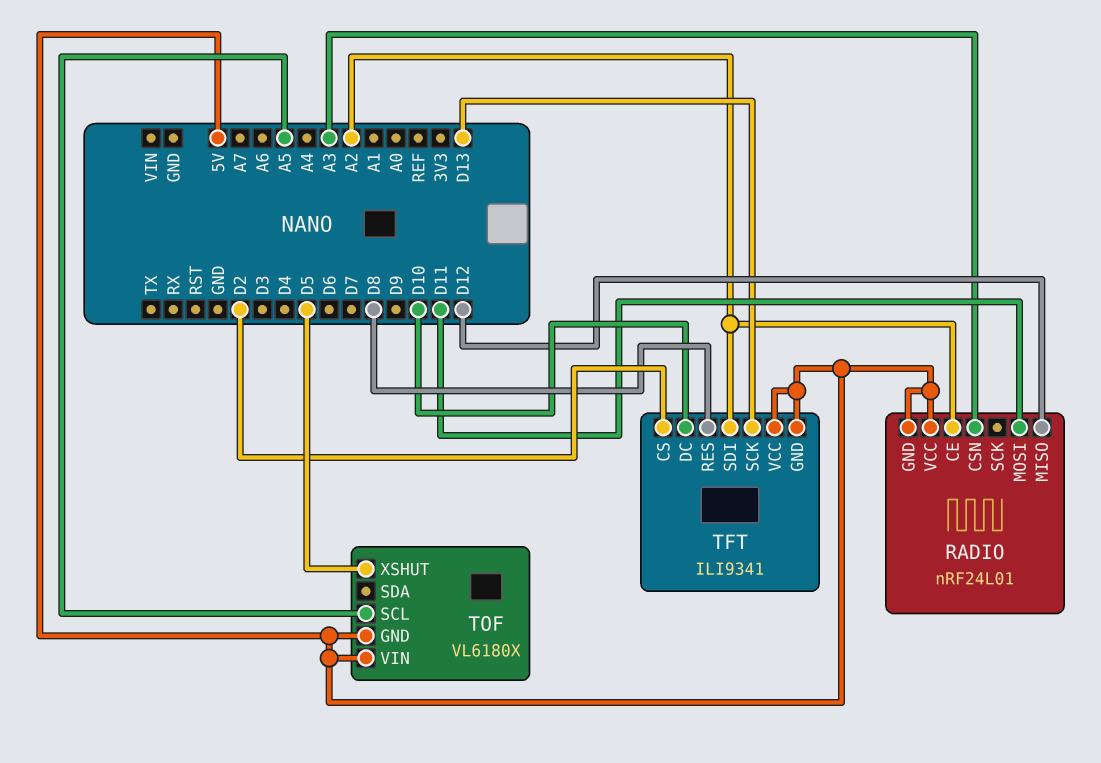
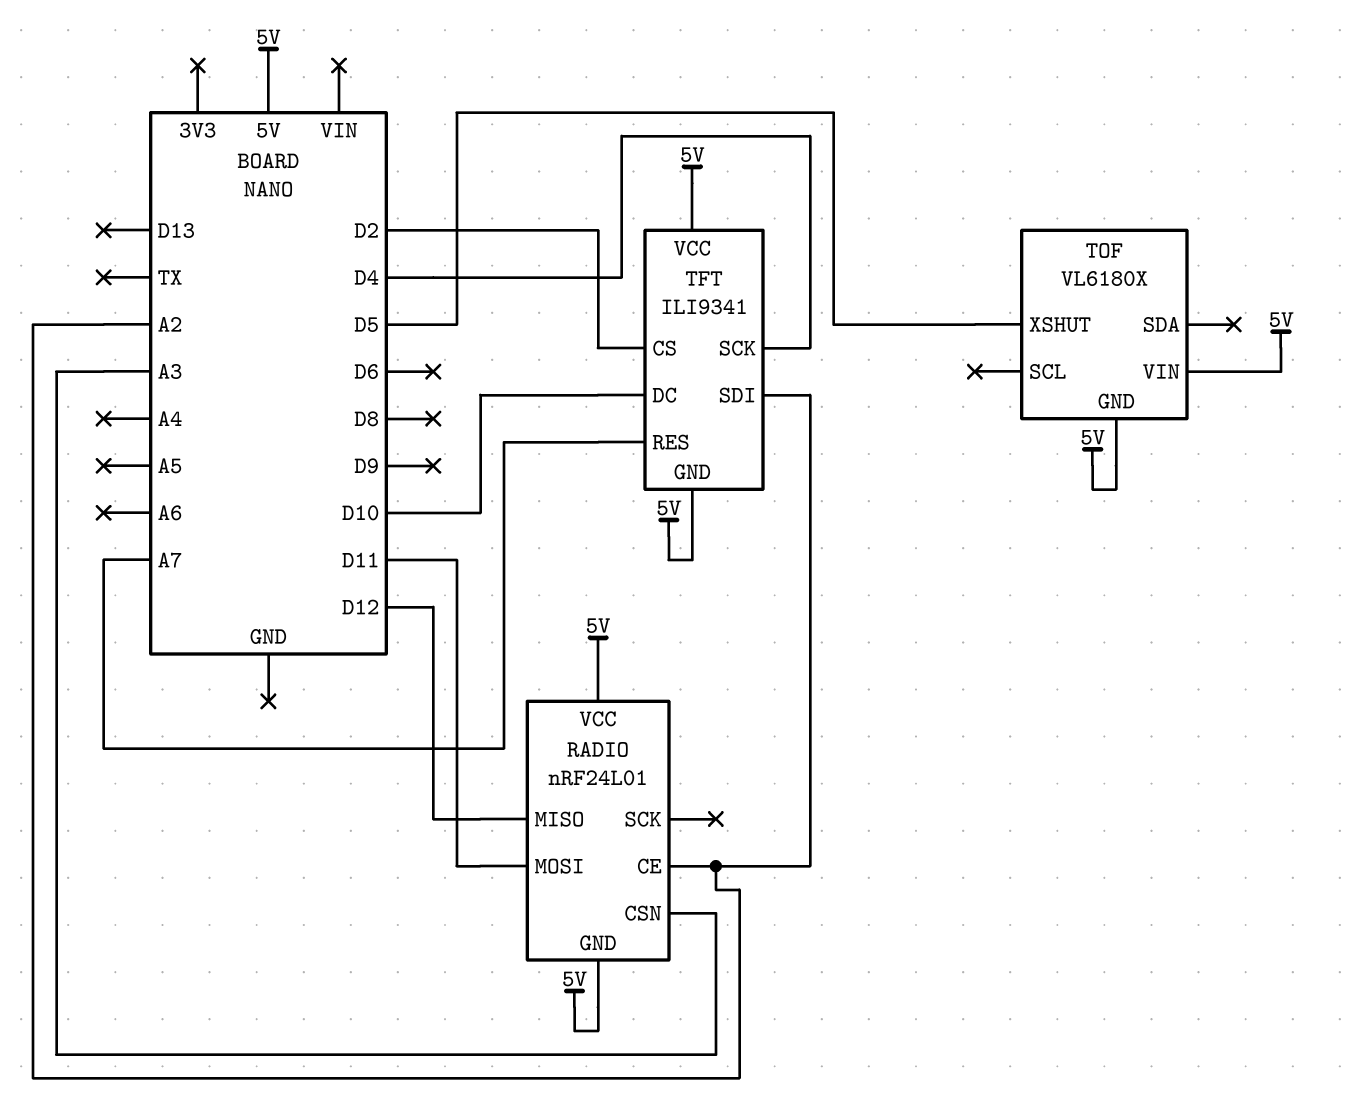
TFT pin RES: D8 -> A7
TFT pin SCK: D13 -> D4
TOF pin SCL: A5 -> none

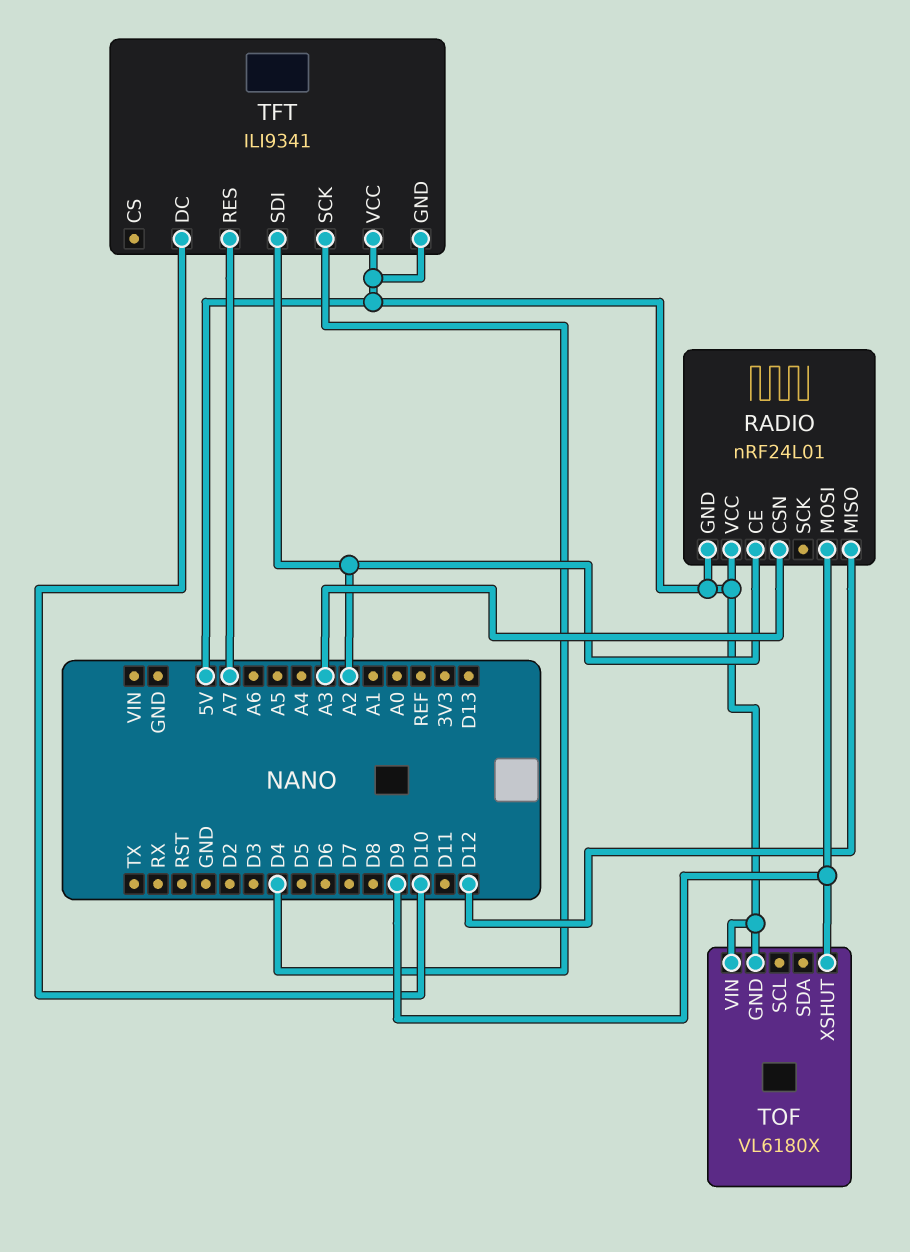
RADIO pin MOSI: D11 -> D9
TFT pin CS: D2 -> none
TOF pin XSHUT: D5 -> D9

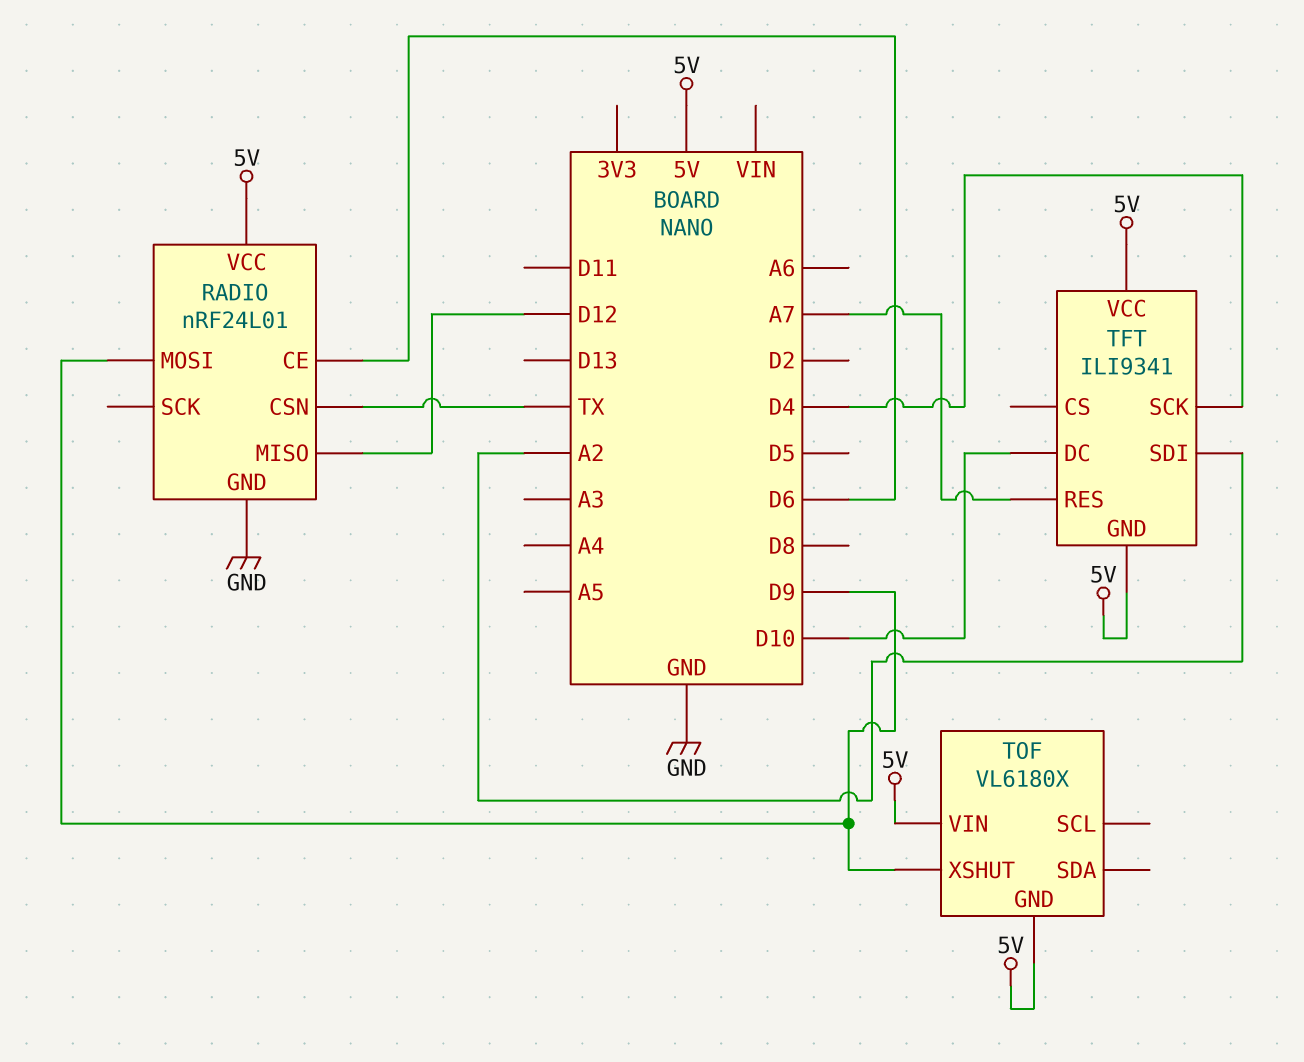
RADIO pin CE: A2 -> D6
RADIO pin CSN: A3 -> TX
RADIO pin GND: 5V -> GND

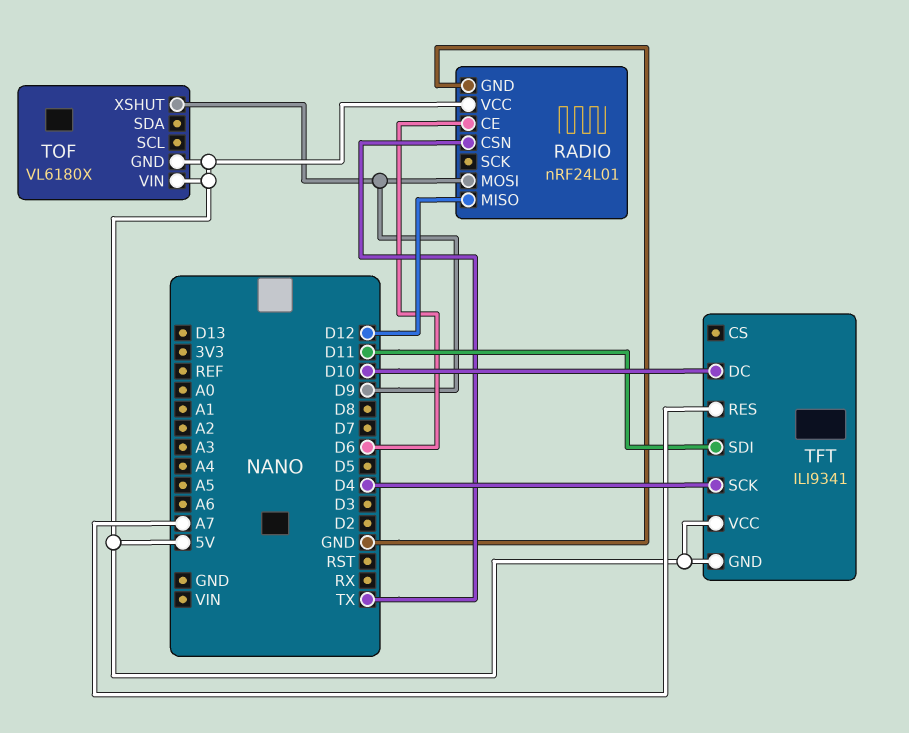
TFT pin SDI: A2 -> D11

